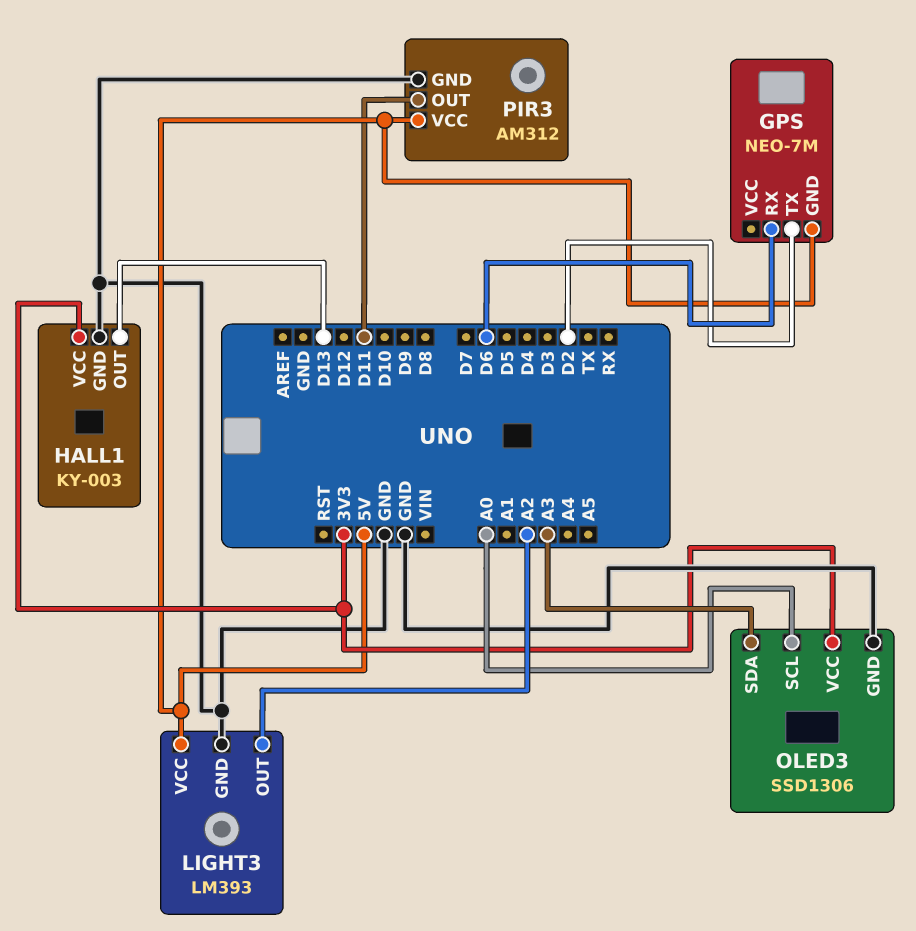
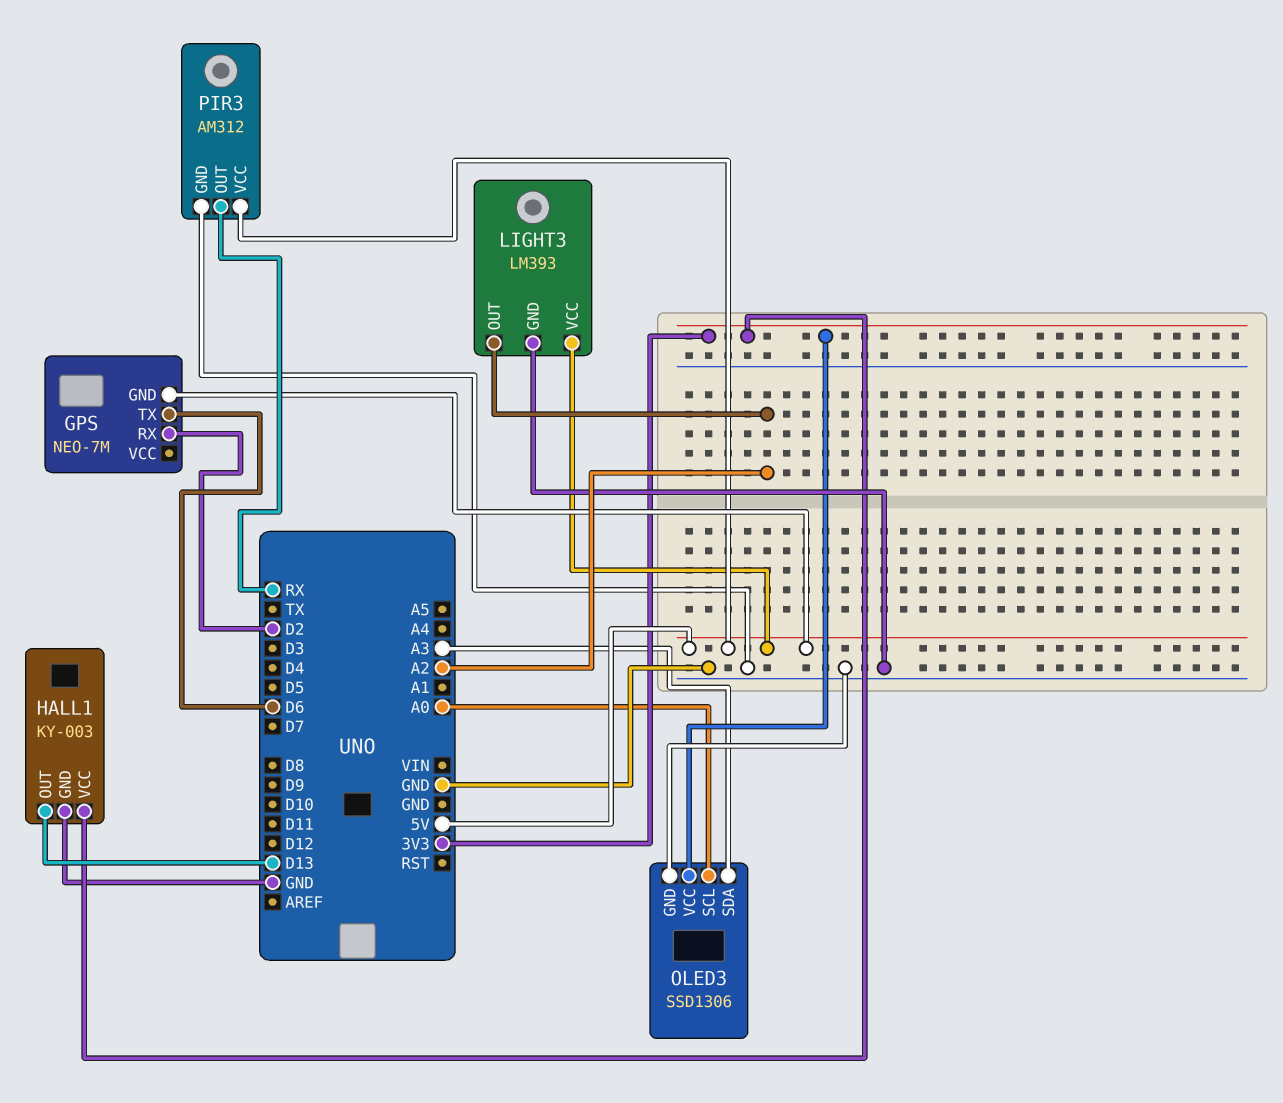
GPS pin RX: D6 -> D2
GPS pin TX: D2 -> D6
PIR3 pin OUT: D11 -> RX

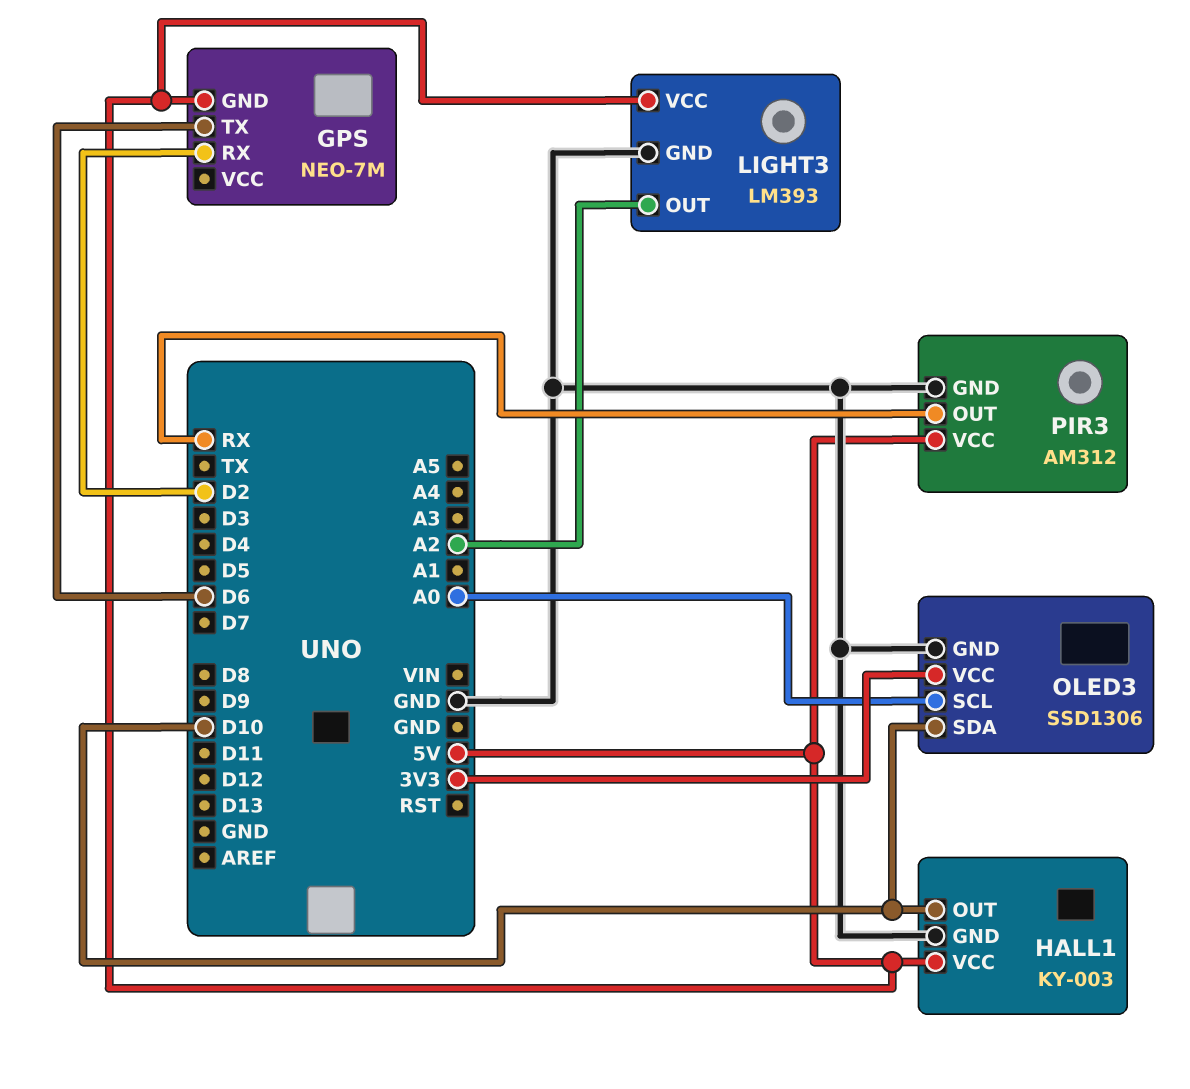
HALL1 pin OUT: D13 -> D10
HALL1 pin VCC: 3V3 -> 5V
OLED3 pin SDA: A3 -> D10

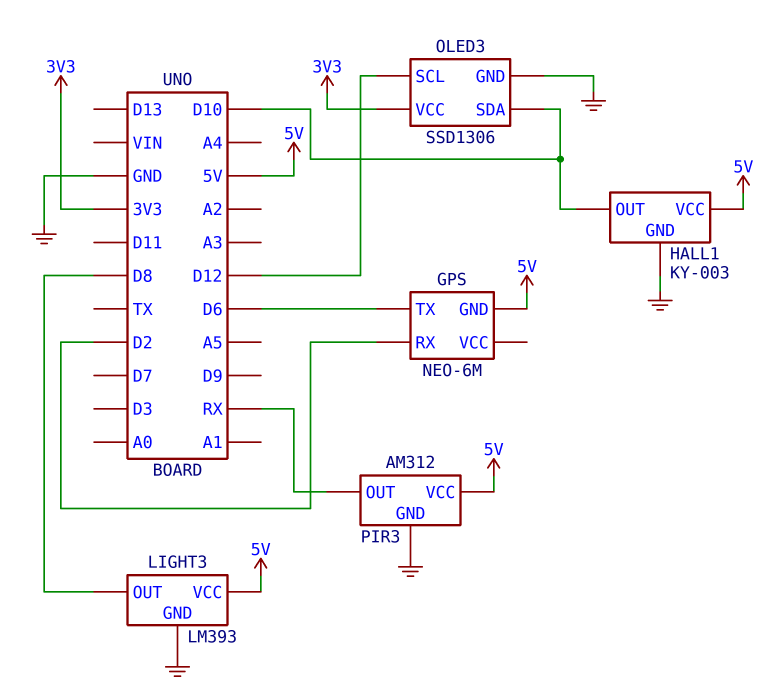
GPS: NEO-7M -> NEO-6M
LIGHT3 pin OUT: A2 -> D8
OLED3 pin SCL: A0 -> D12

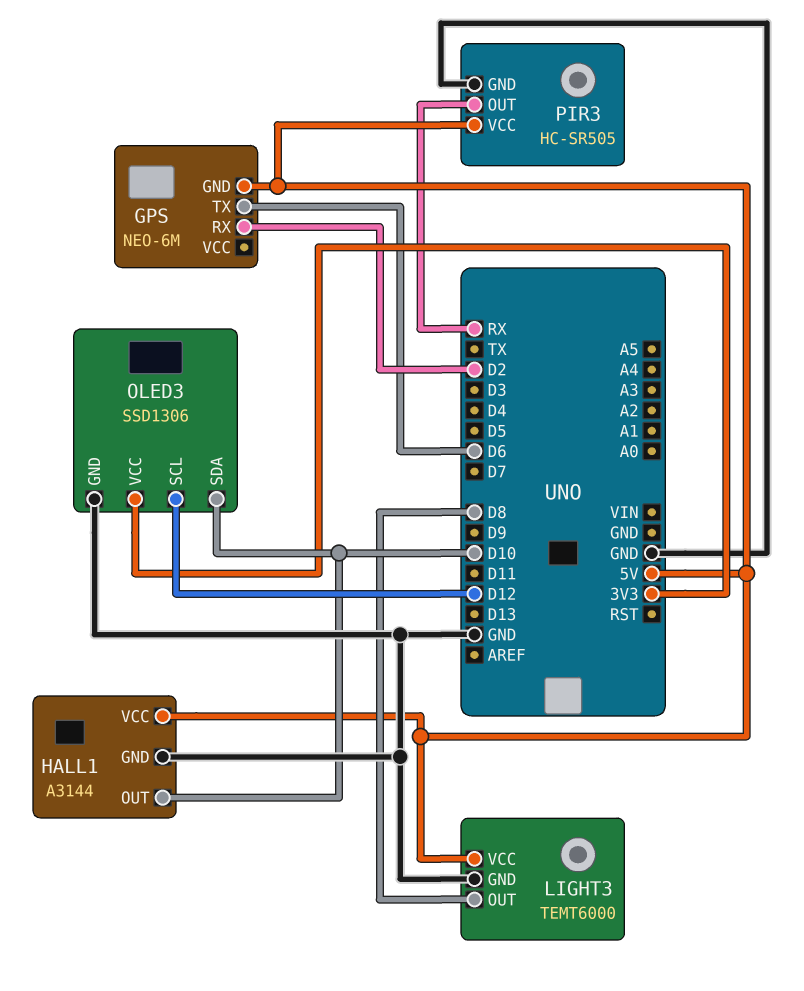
HALL1: KY-003 -> A3144
LIGHT3: LM393 -> TEMT6000
PIR3: AM312 -> HC-SR505

